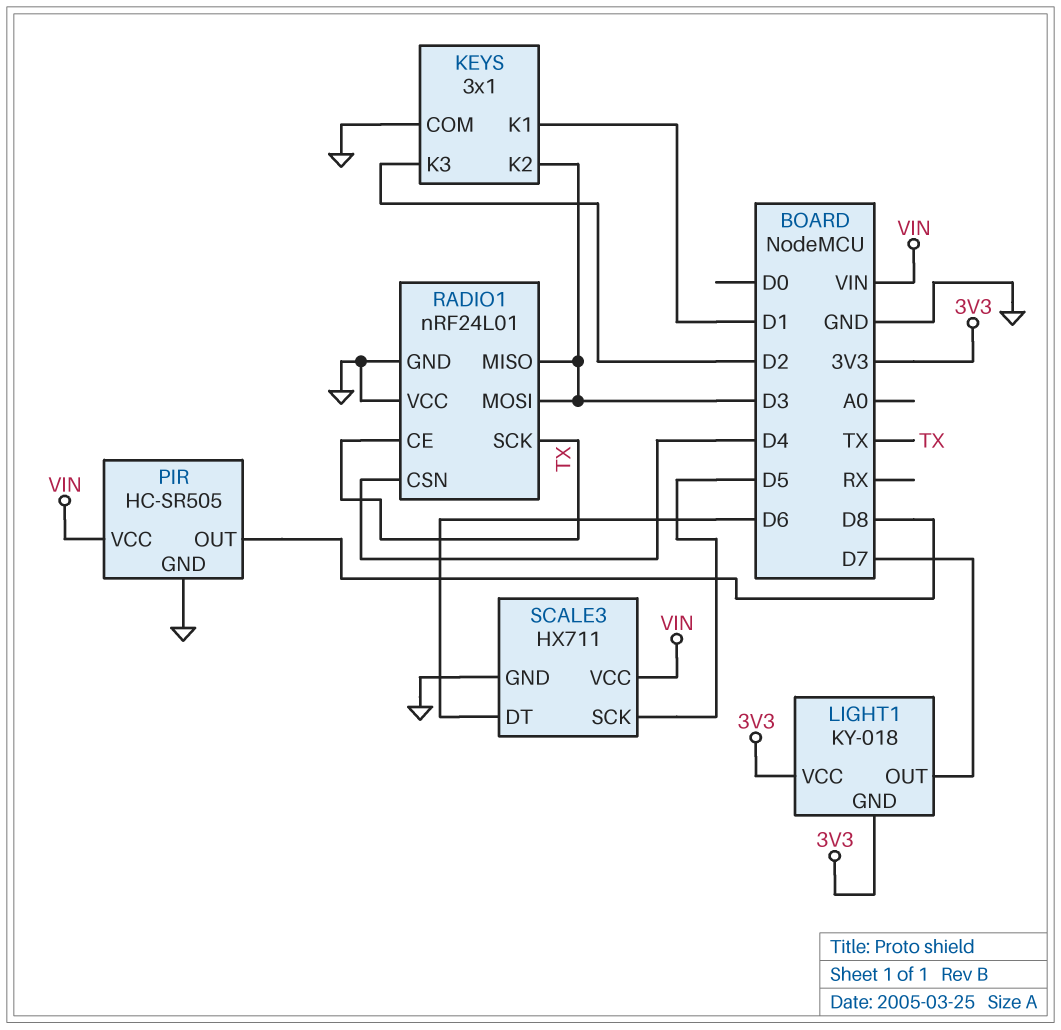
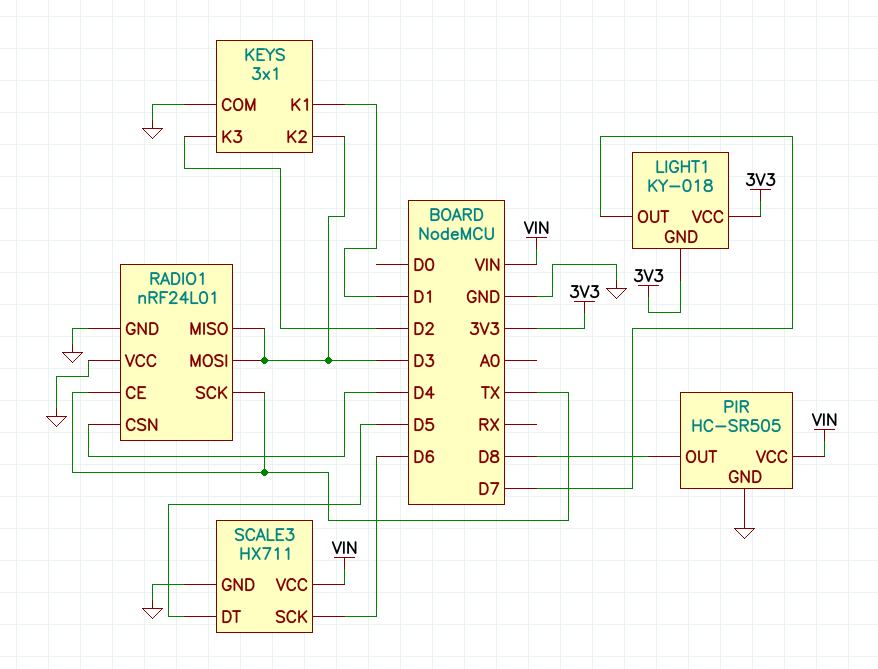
SCALE3 pin DT: D6 -> D5
SCALE3 pin SCK: D5 -> D6

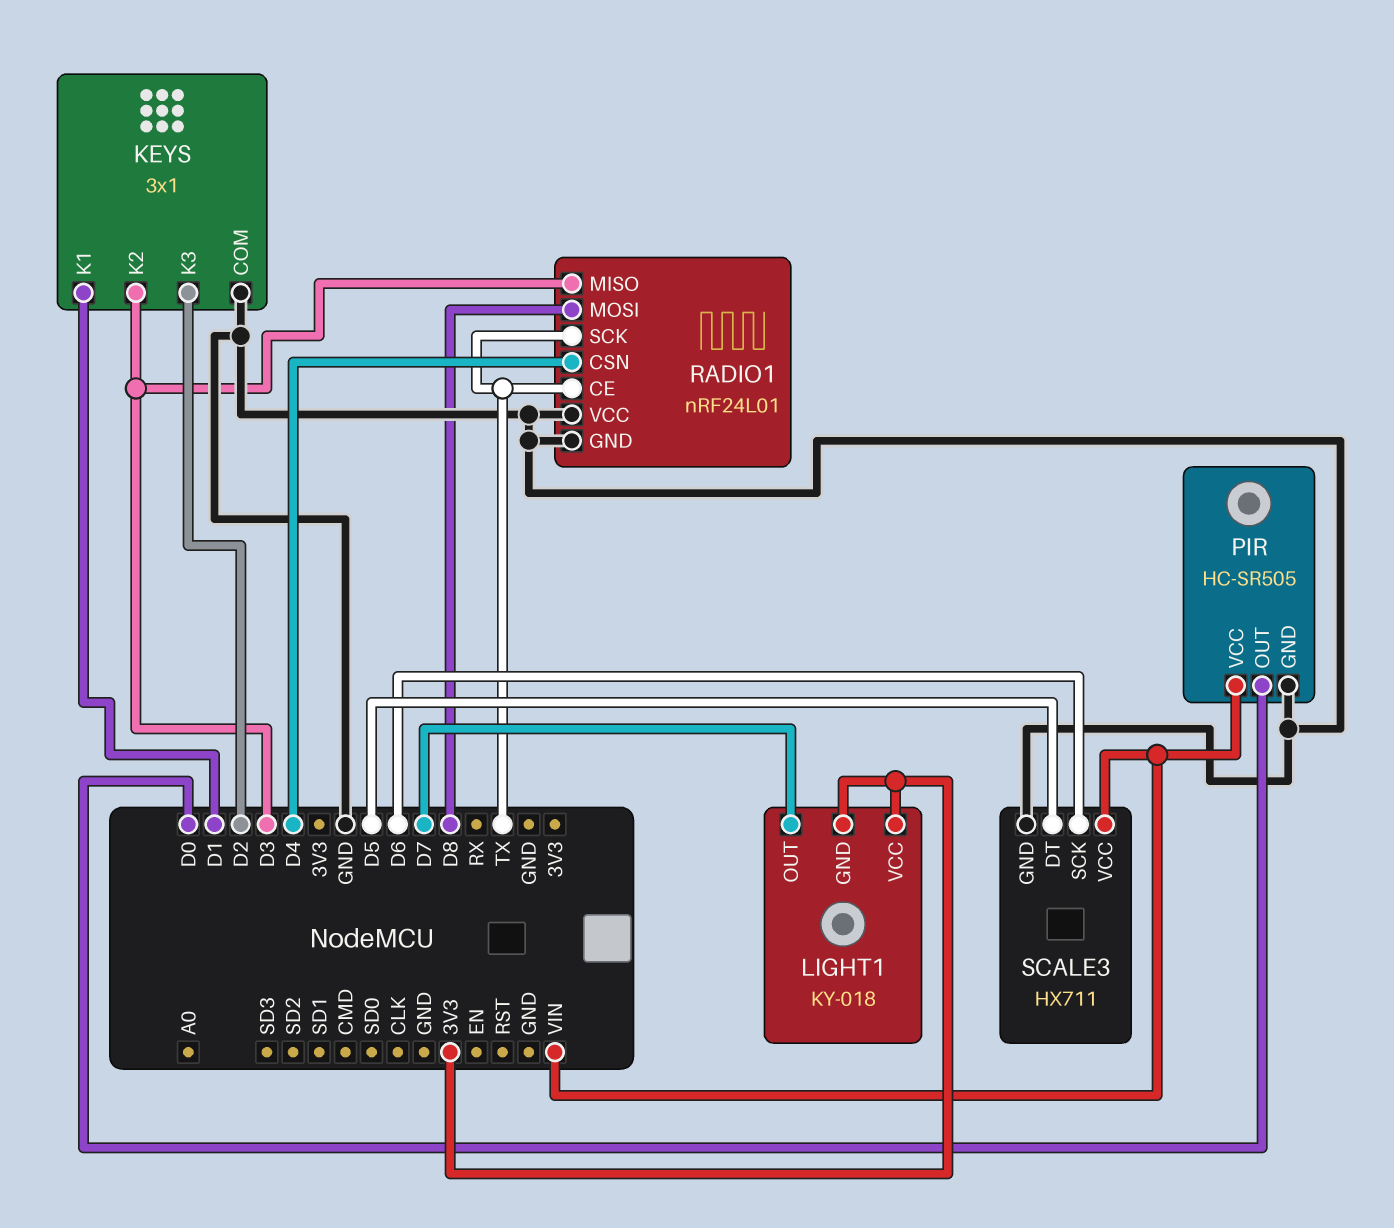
PIR pin OUT: D8 -> D0
RADIO1 pin MOSI: D3 -> D8

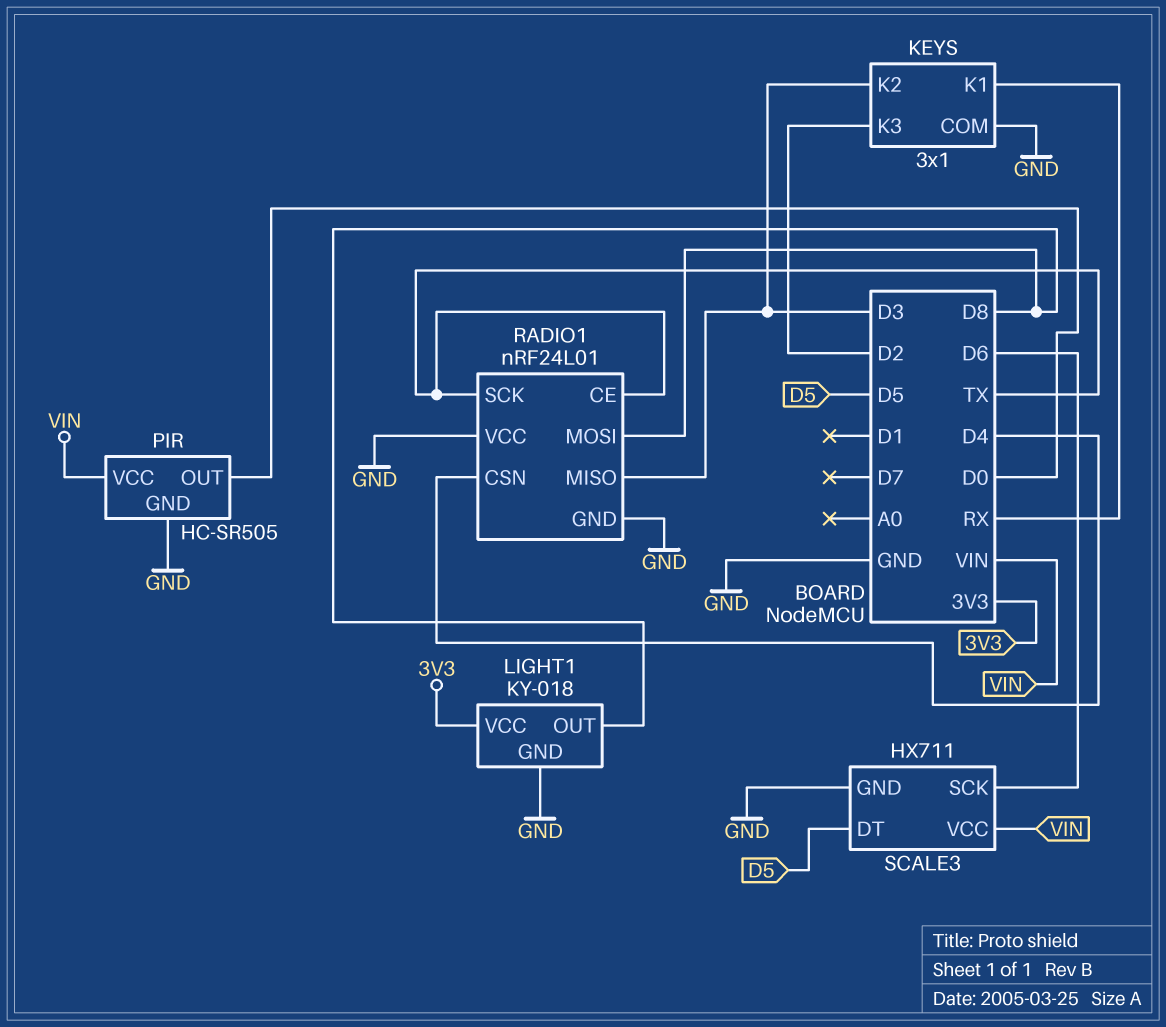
KEYS pin K1: D1 -> RX
LIGHT1 pin GND: 3V3 -> GND
LIGHT1 pin OUT: D7 -> D8

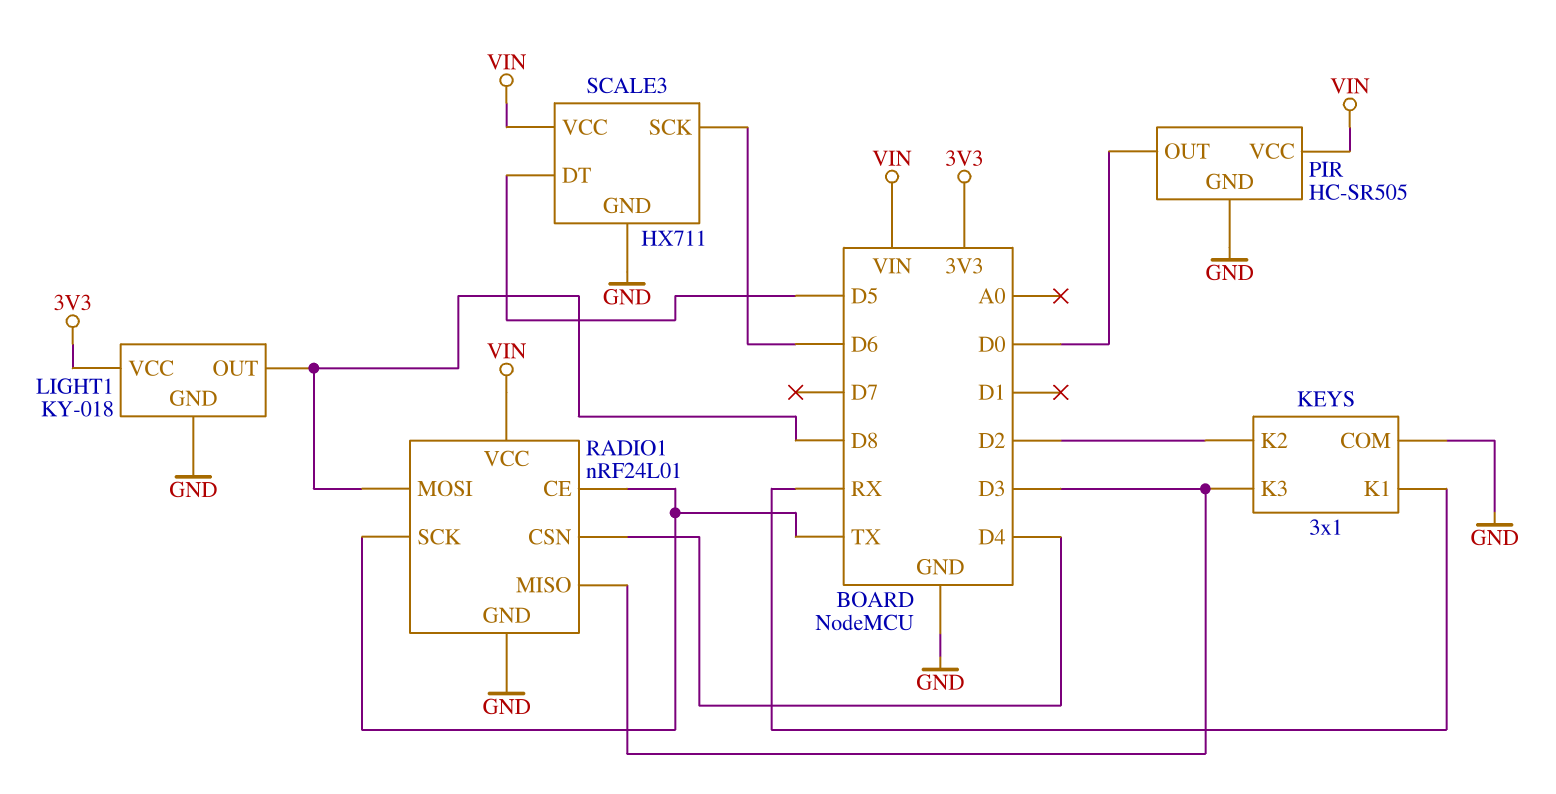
KEYS pin K2: D3 -> D2
KEYS pin K3: D2 -> D3
RADIO1 pin VCC: GND -> VIN

